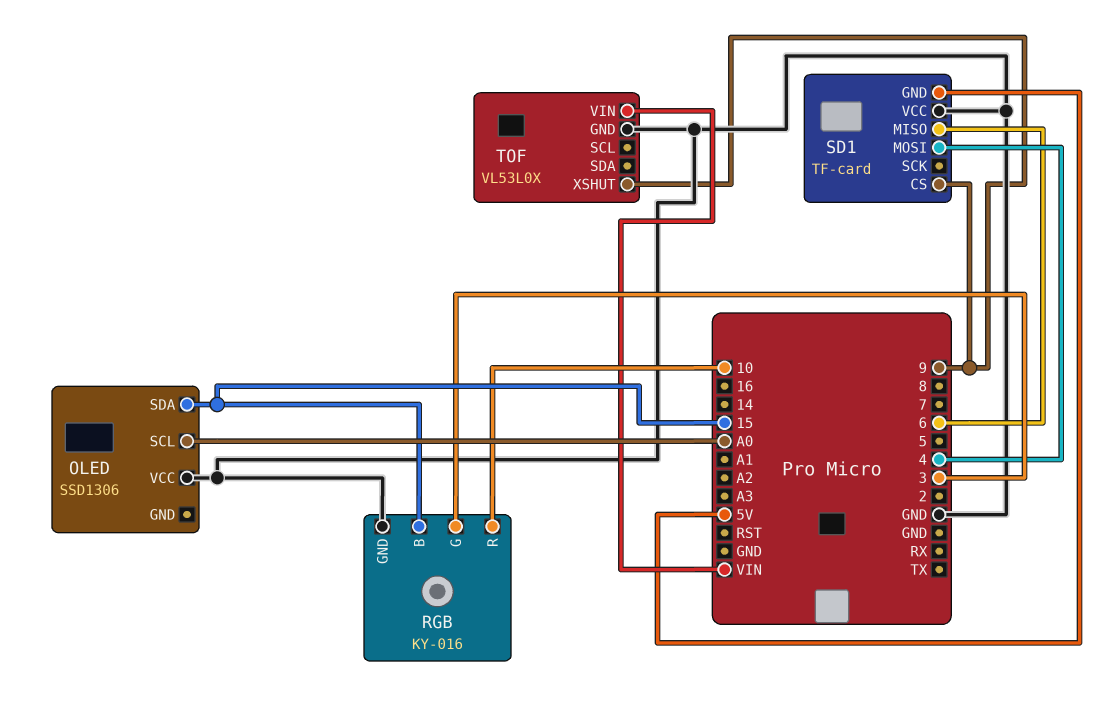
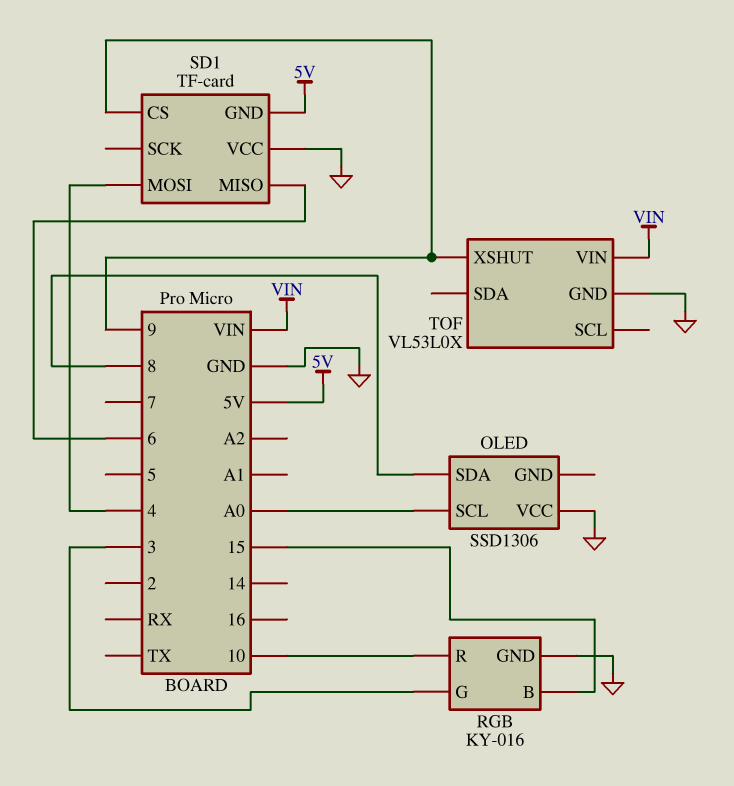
OLED pin SDA: 15 -> 8

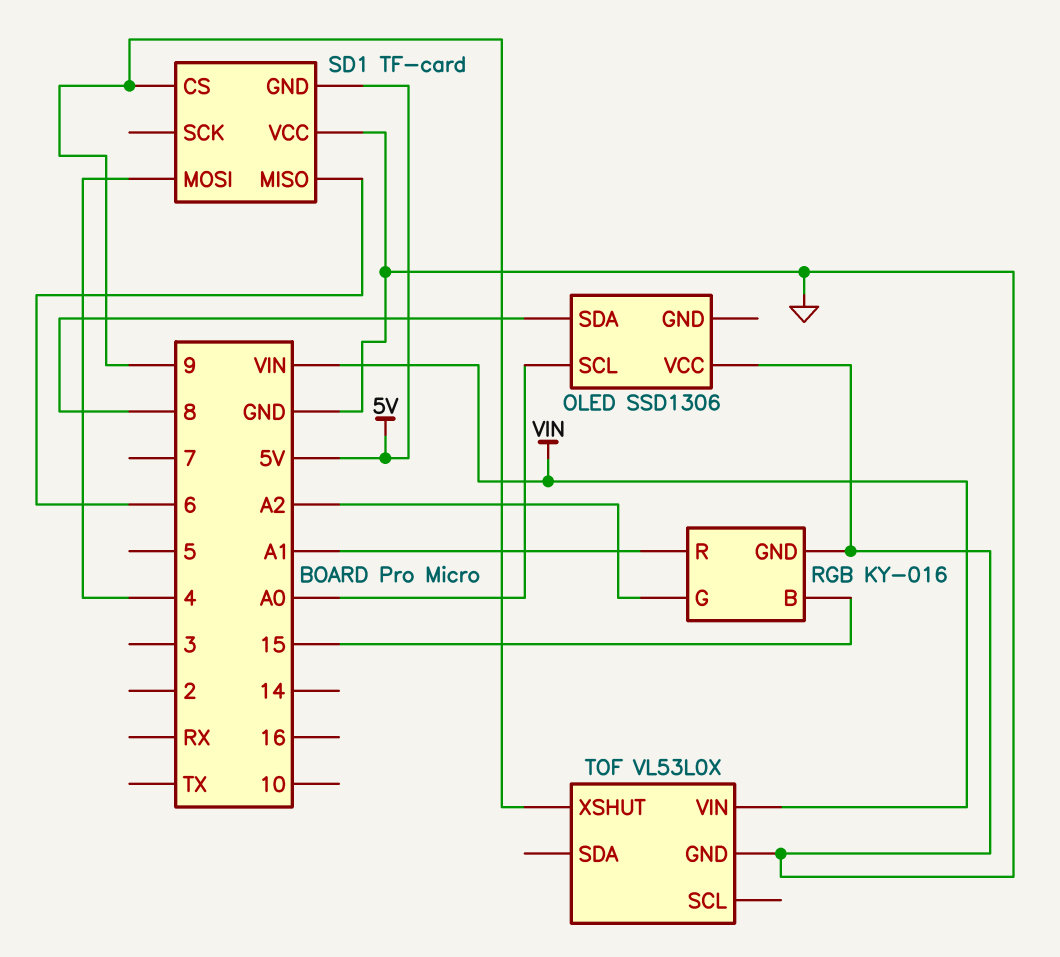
RGB pin G: 3 -> A2
RGB pin R: 10 -> A1

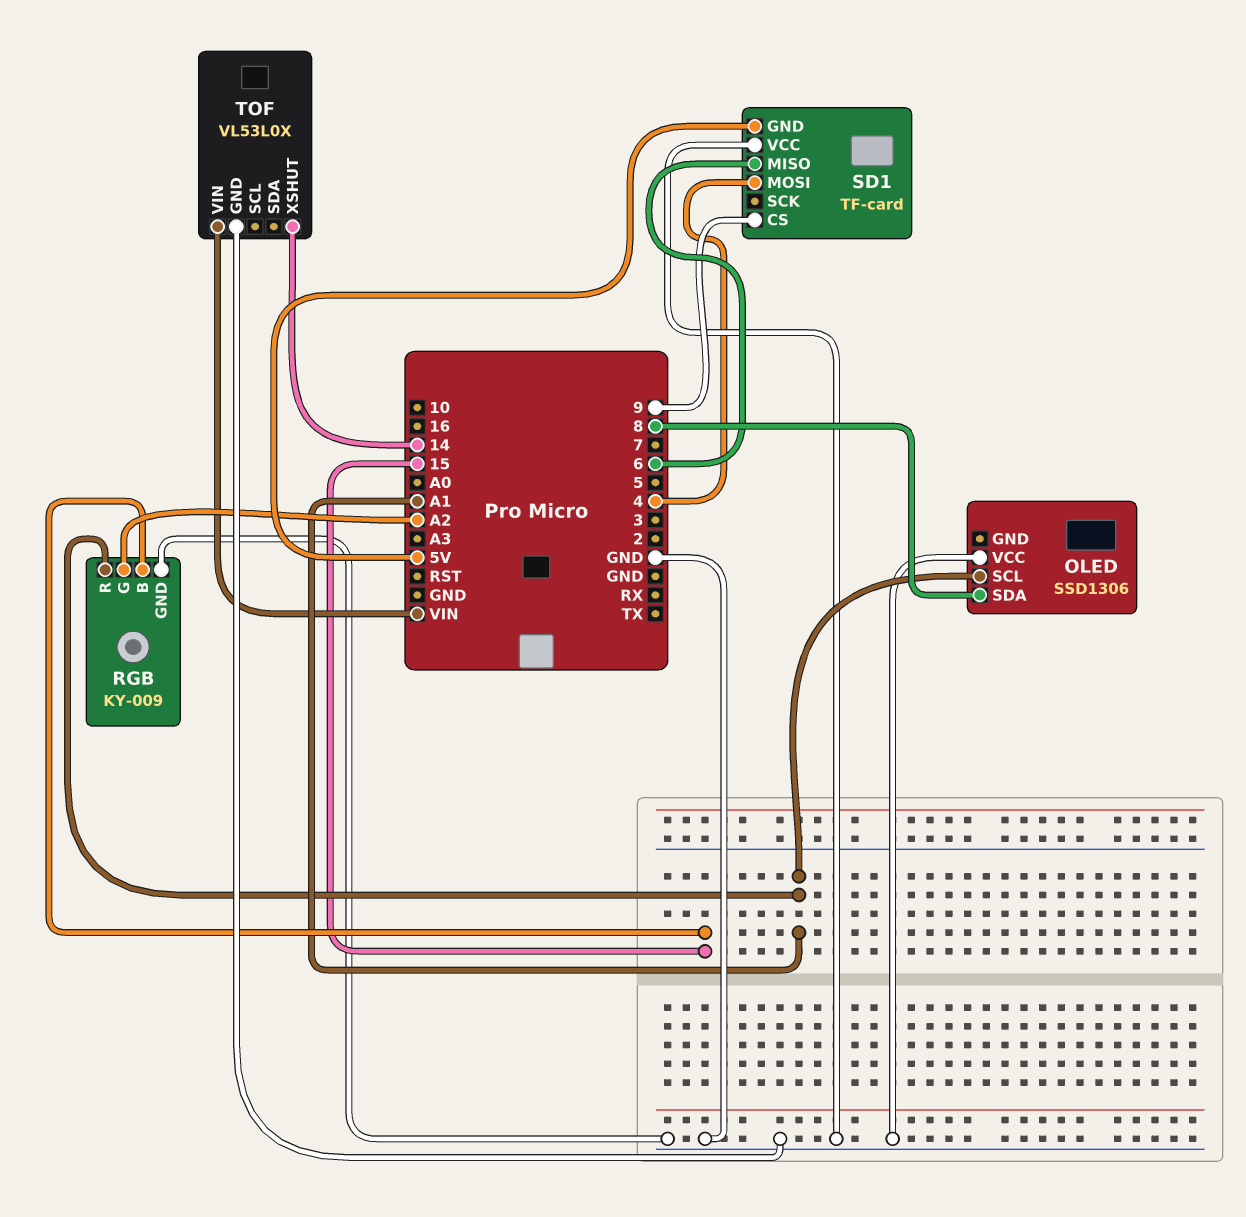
OLED pin SCL: A0 -> A1
RGB: KY-016 -> KY-009
TOF pin XSHUT: 9 -> 14

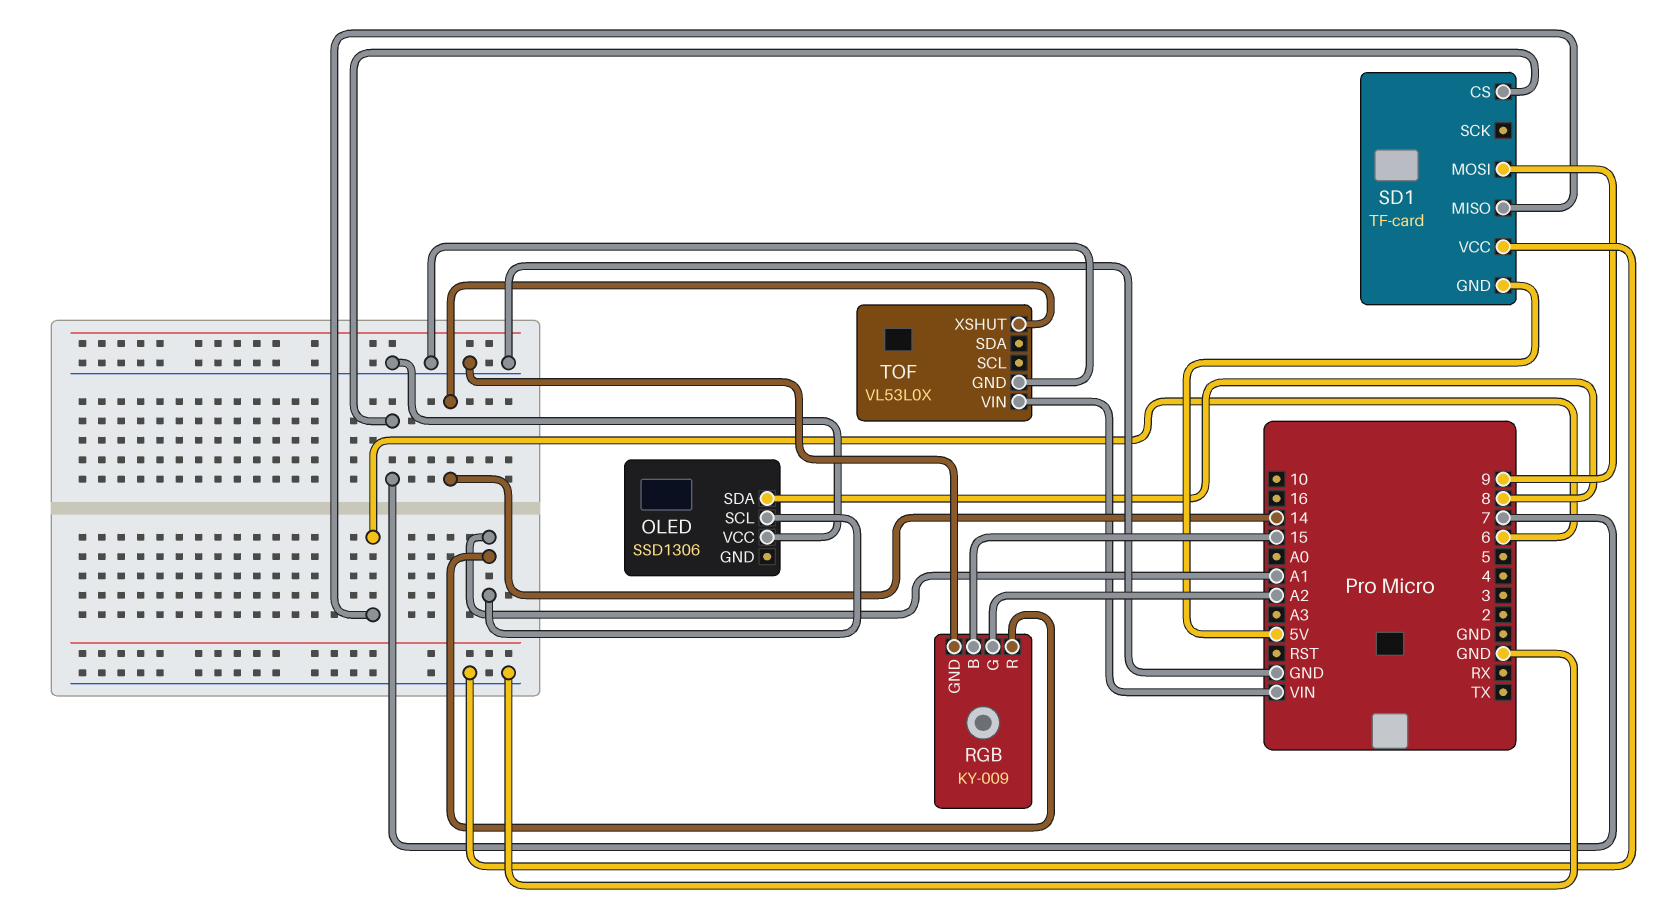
SD1 pin CS: 9 -> 7
SD1 pin MOSI: 4 -> 9

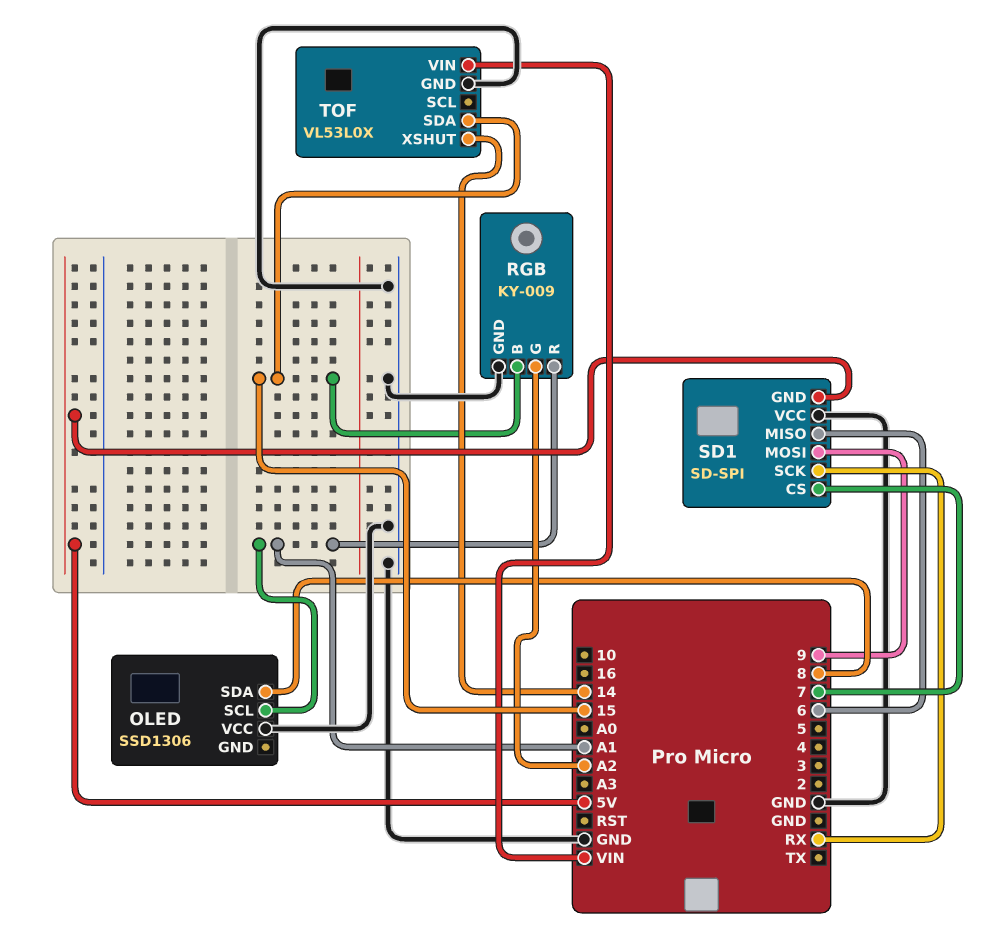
SD1: TF-card -> SD-SPI
SD1 pin SCK: none -> RX
TOF pin SDA: none -> 15

